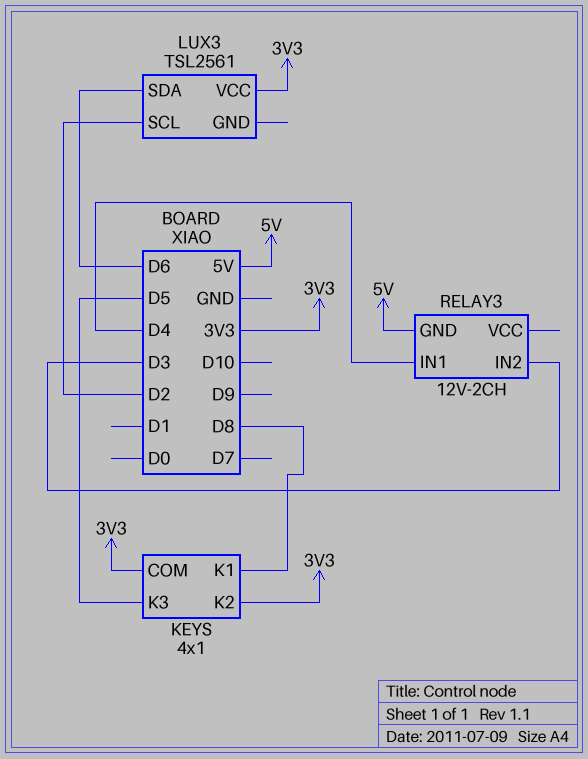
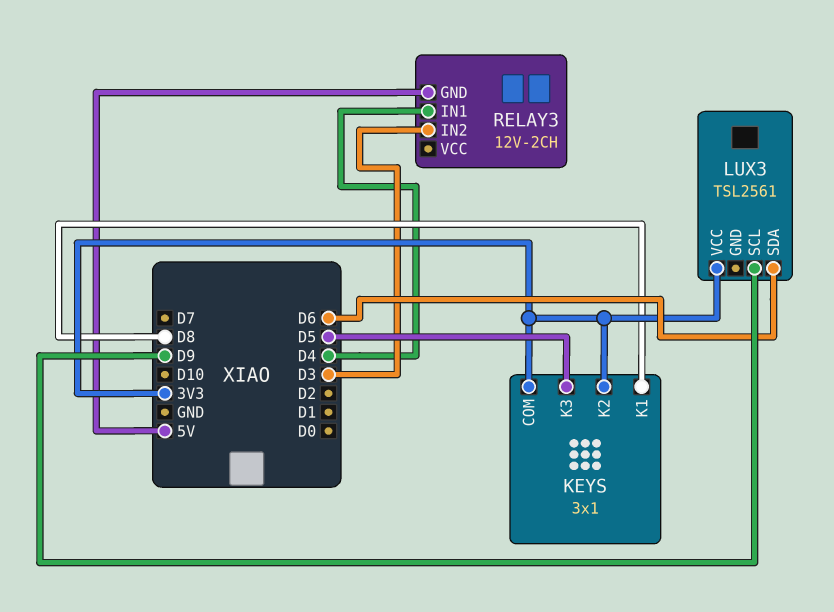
KEYS: 4x1 -> 3x1
LUX3 pin SCL: D2 -> D9

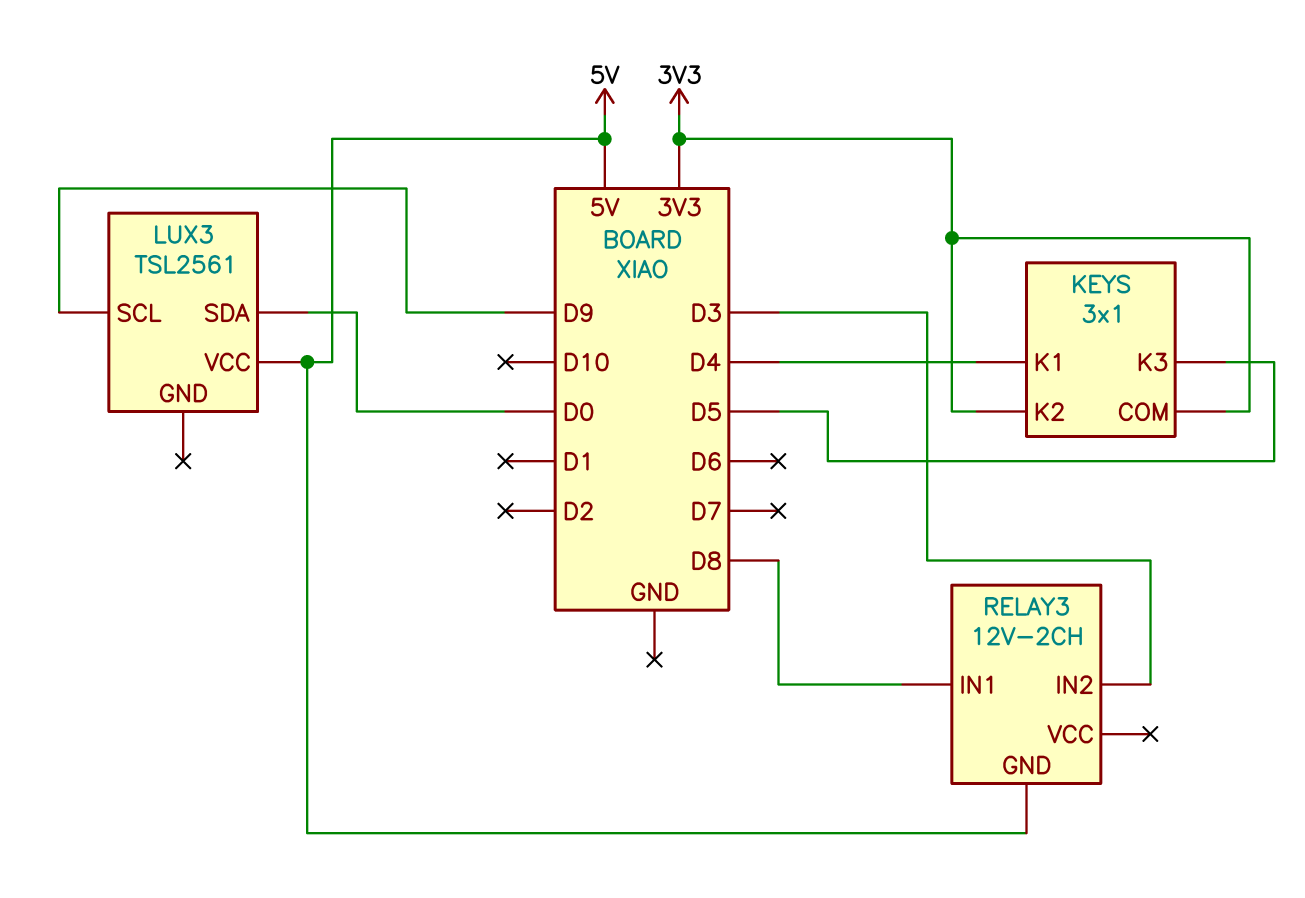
KEYS pin K1: D8 -> D4
LUX3 pin SDA: D6 -> D0
LUX3 pin VCC: 3V3 -> 5V
RELAY3 pin IN1: D4 -> D8

